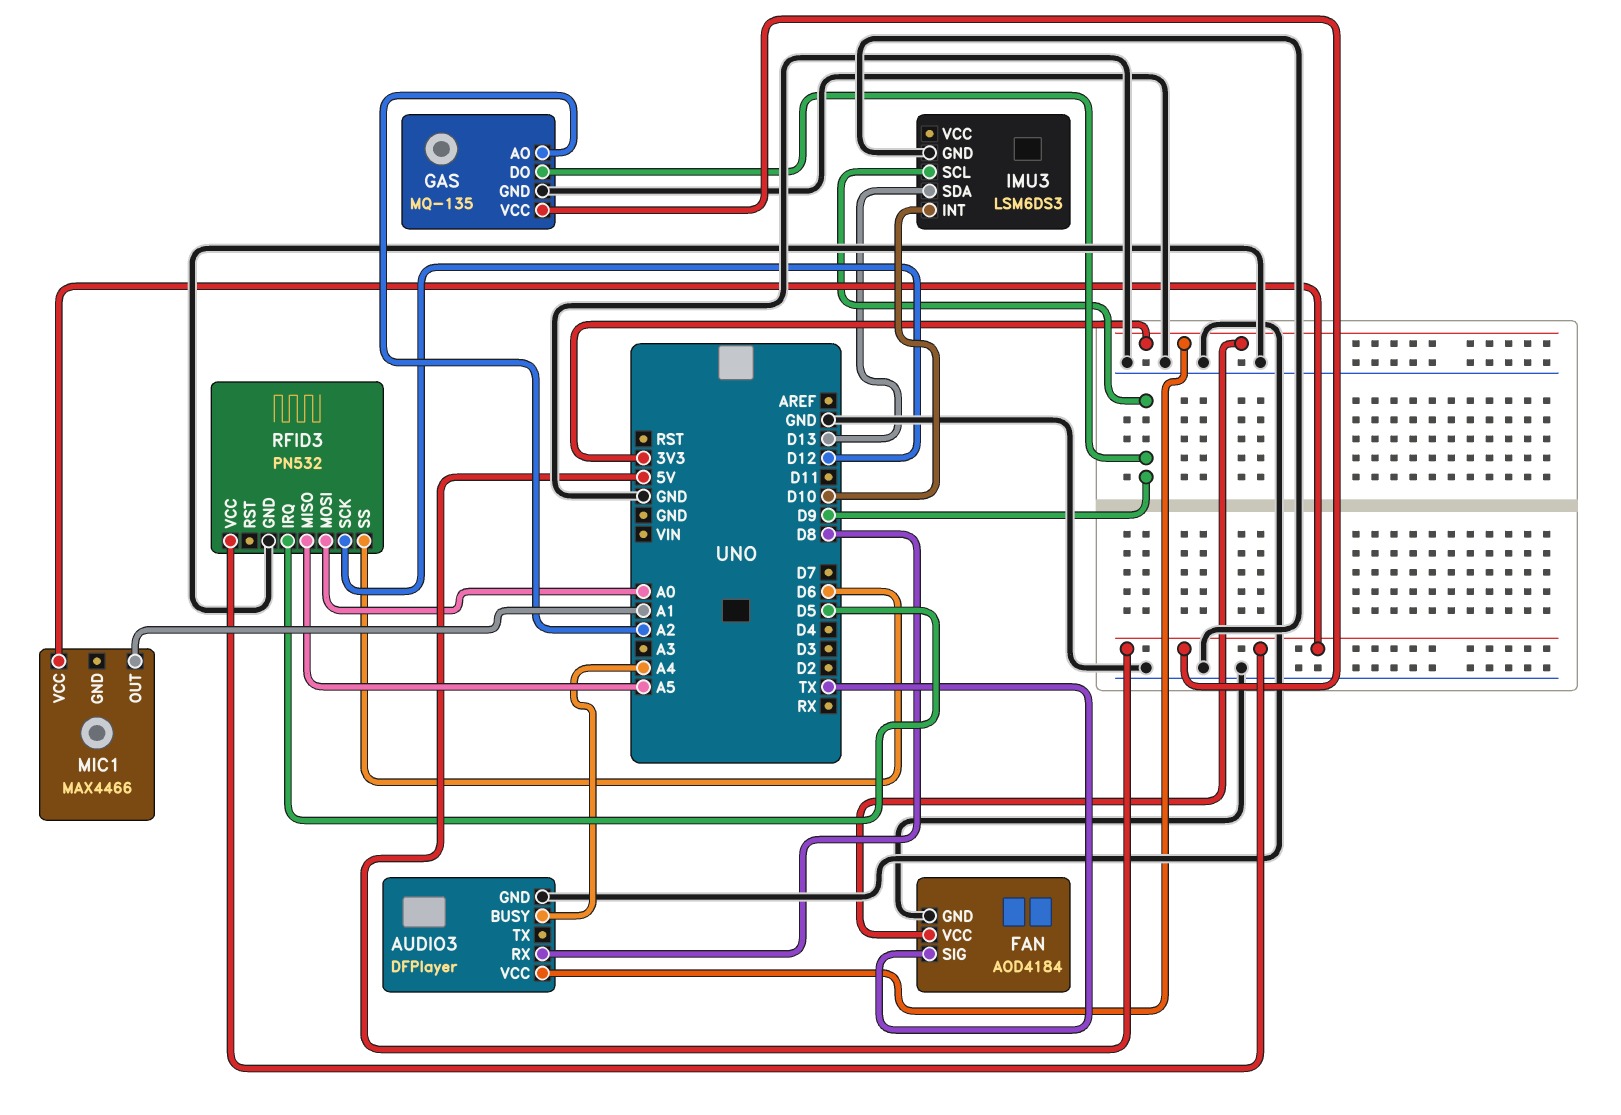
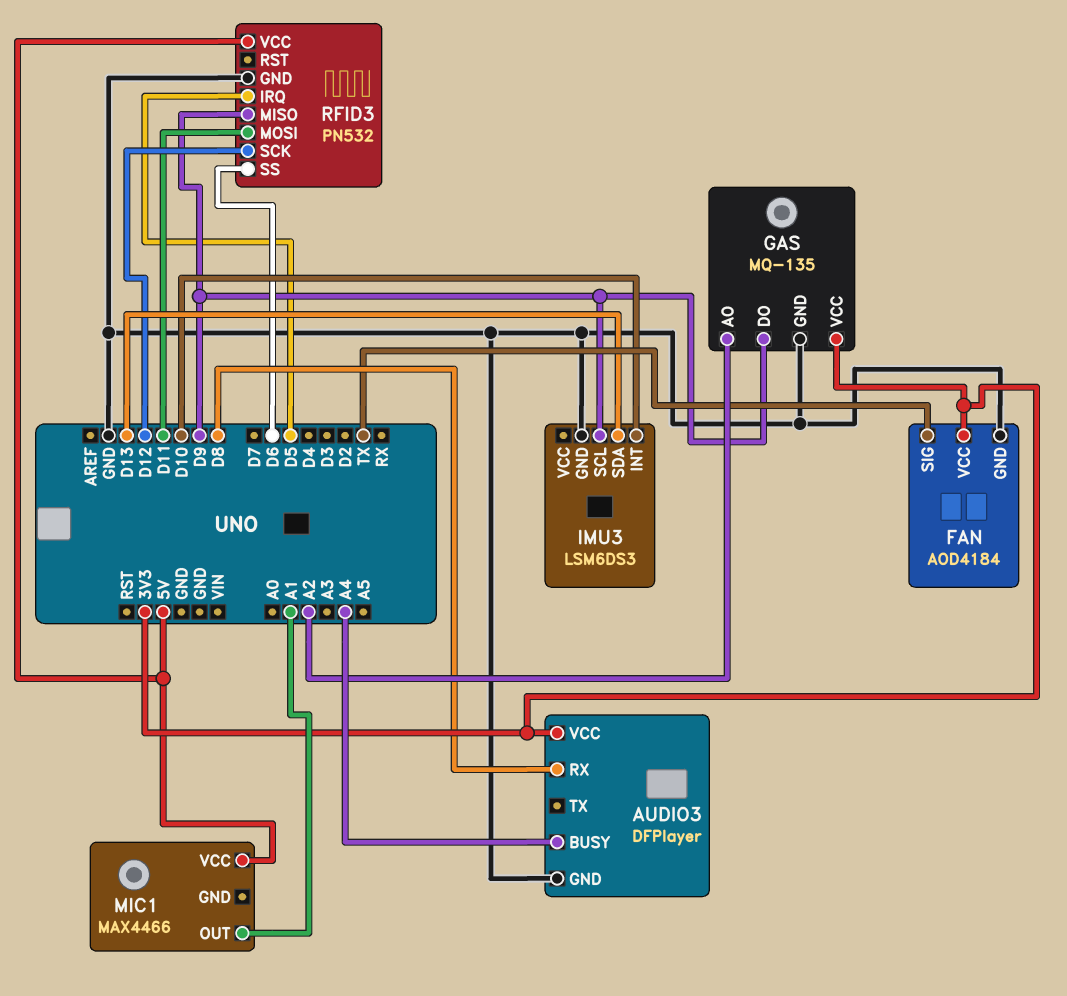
GAS pin VCC: 5V -> 3V3
RFID3 pin MISO: A5 -> D9
RFID3 pin MOSI: A0 -> D11

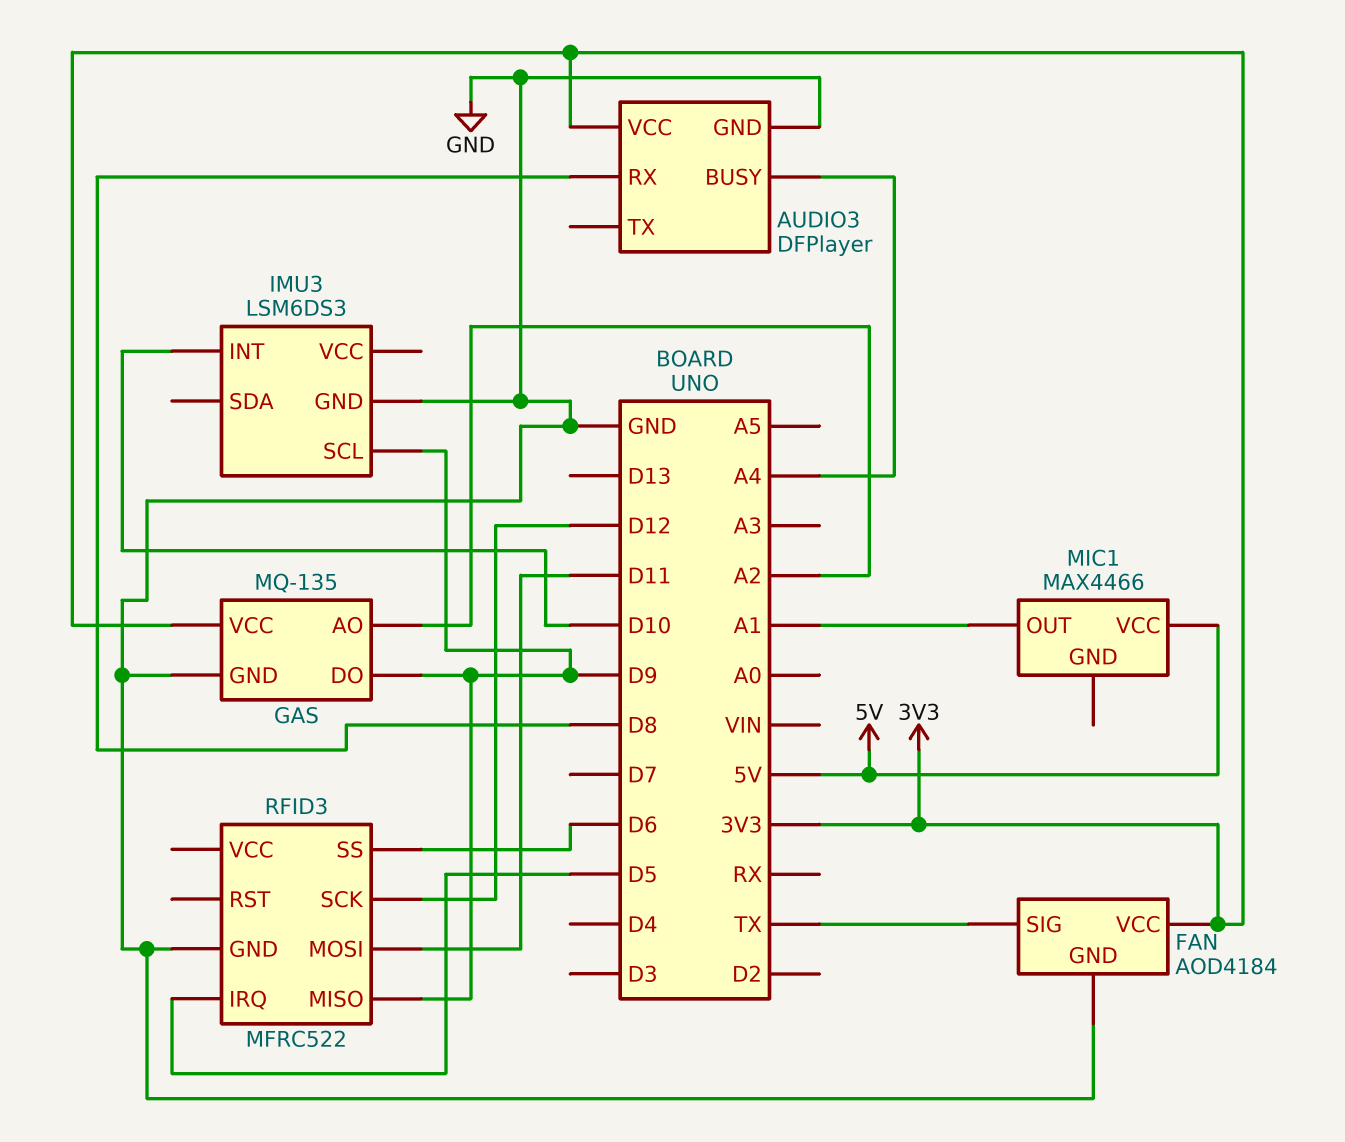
IMU3 pin SDA: D13 -> none
RFID3: PN532 -> MFRC522
RFID3 pin VCC: 5V -> none

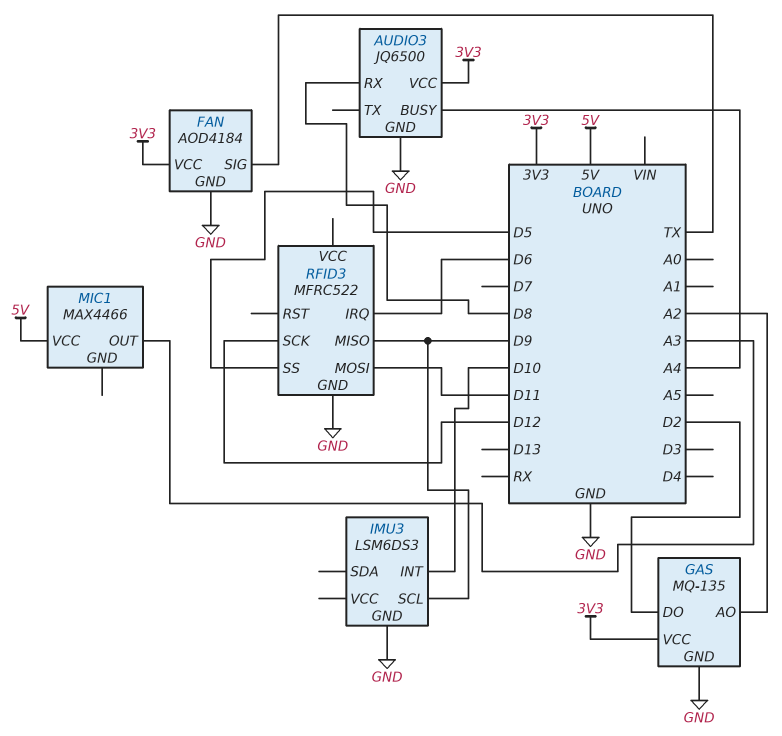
AUDIO3: DFPlayer -> JQ6500
GAS pin DO: D9 -> D2
MIC1 pin OUT: A1 -> A3
RFID3 pin IRQ: D5 -> D6
RFID3 pin SS: D6 -> D5

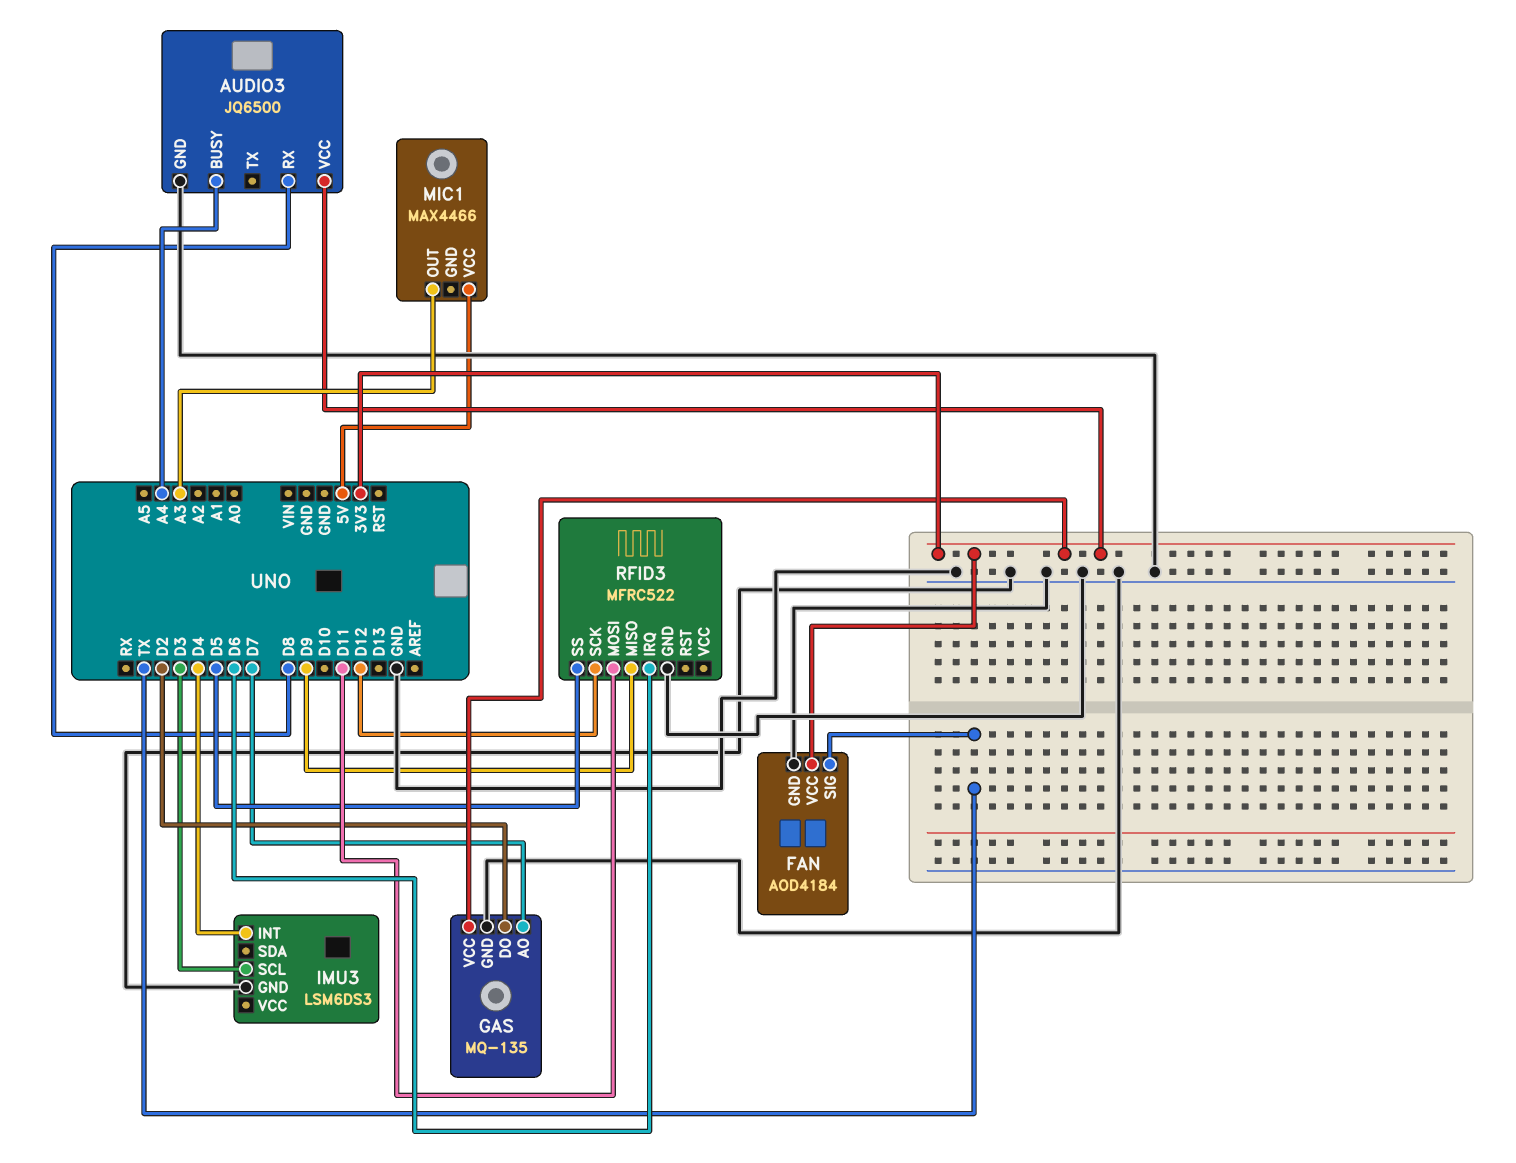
GAS pin AO: A2 -> D7
IMU3 pin INT: D10 -> D4
IMU3 pin SCL: D9 -> D3

